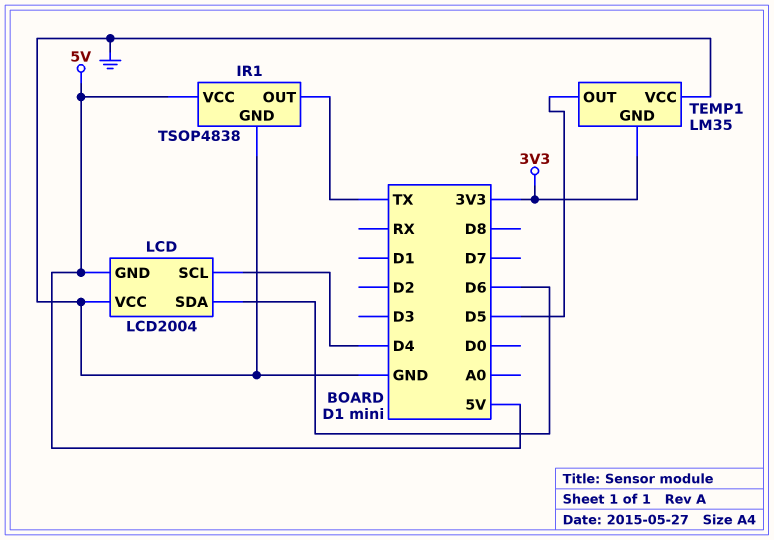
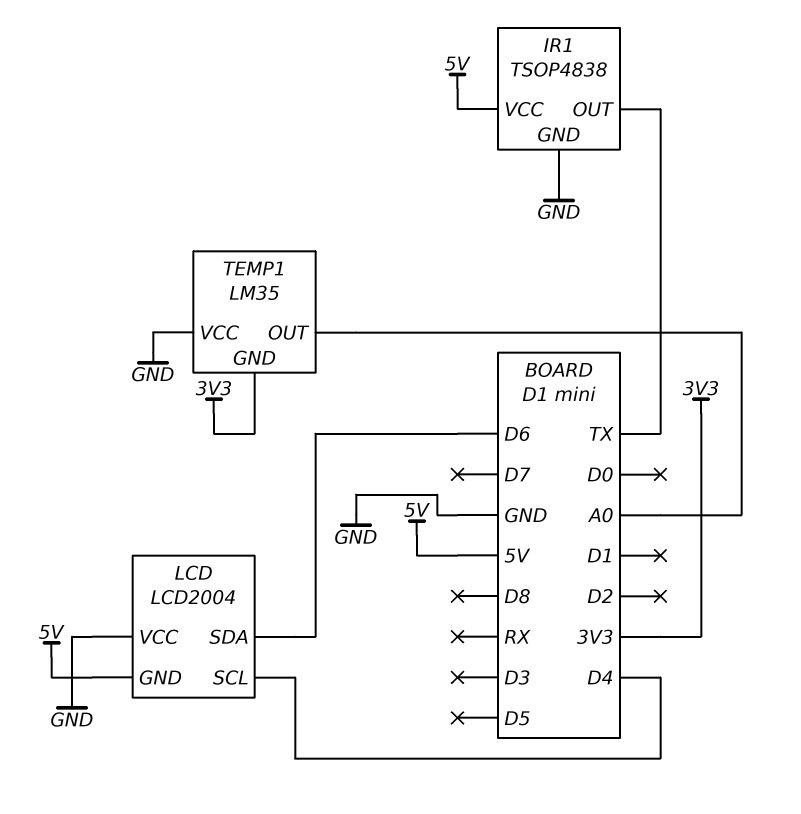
TEMP1 pin OUT: D5 -> A0

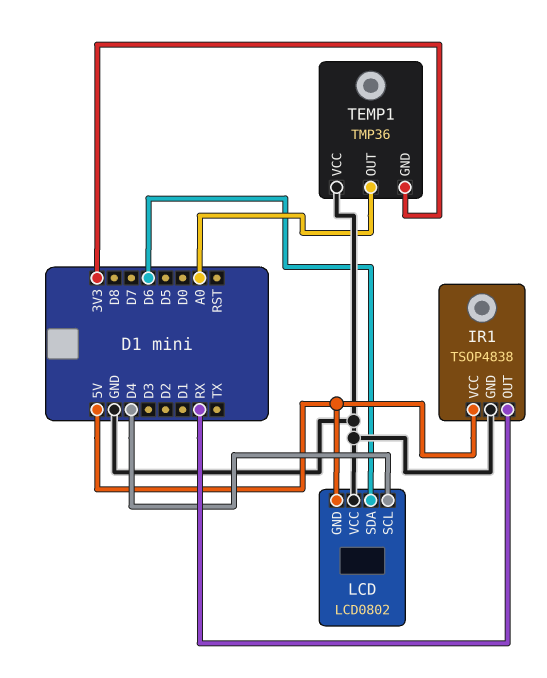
IR1 pin OUT: TX -> RX
LCD: LCD2004 -> LCD0802
TEMP1: LM35 -> TMP36

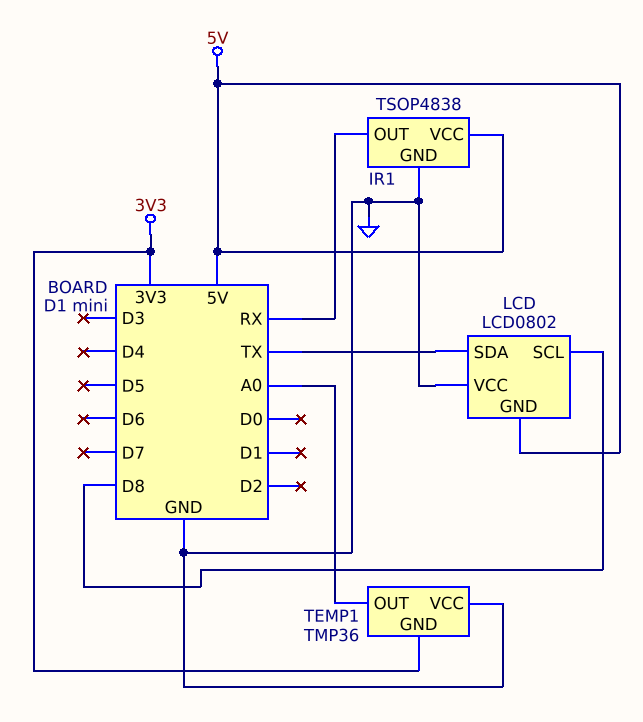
LCD pin SCL: D4 -> D8
LCD pin SDA: D6 -> TX

